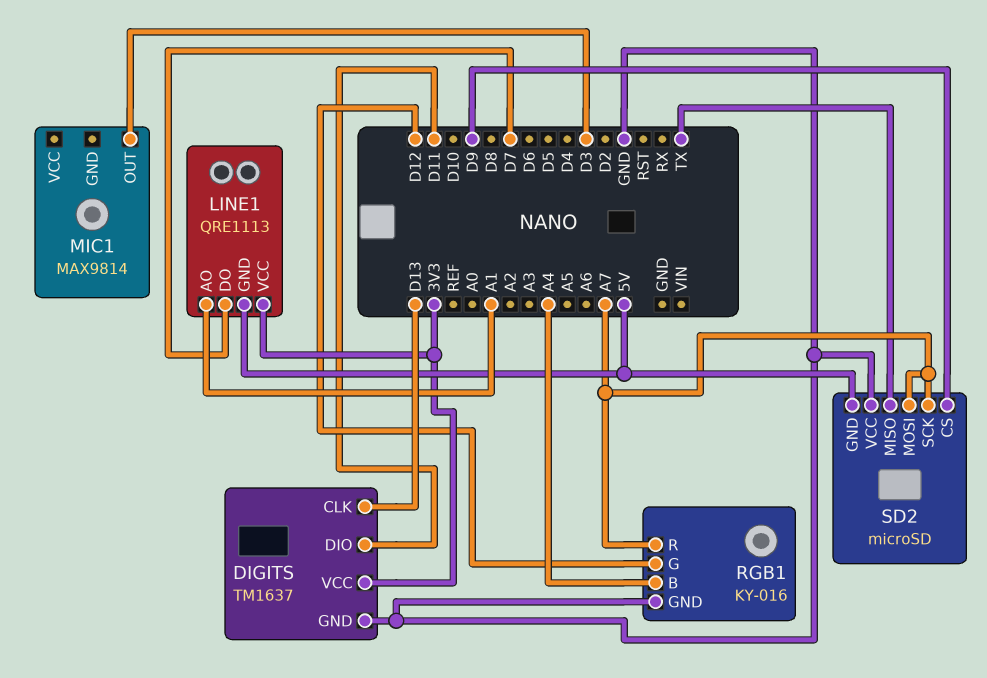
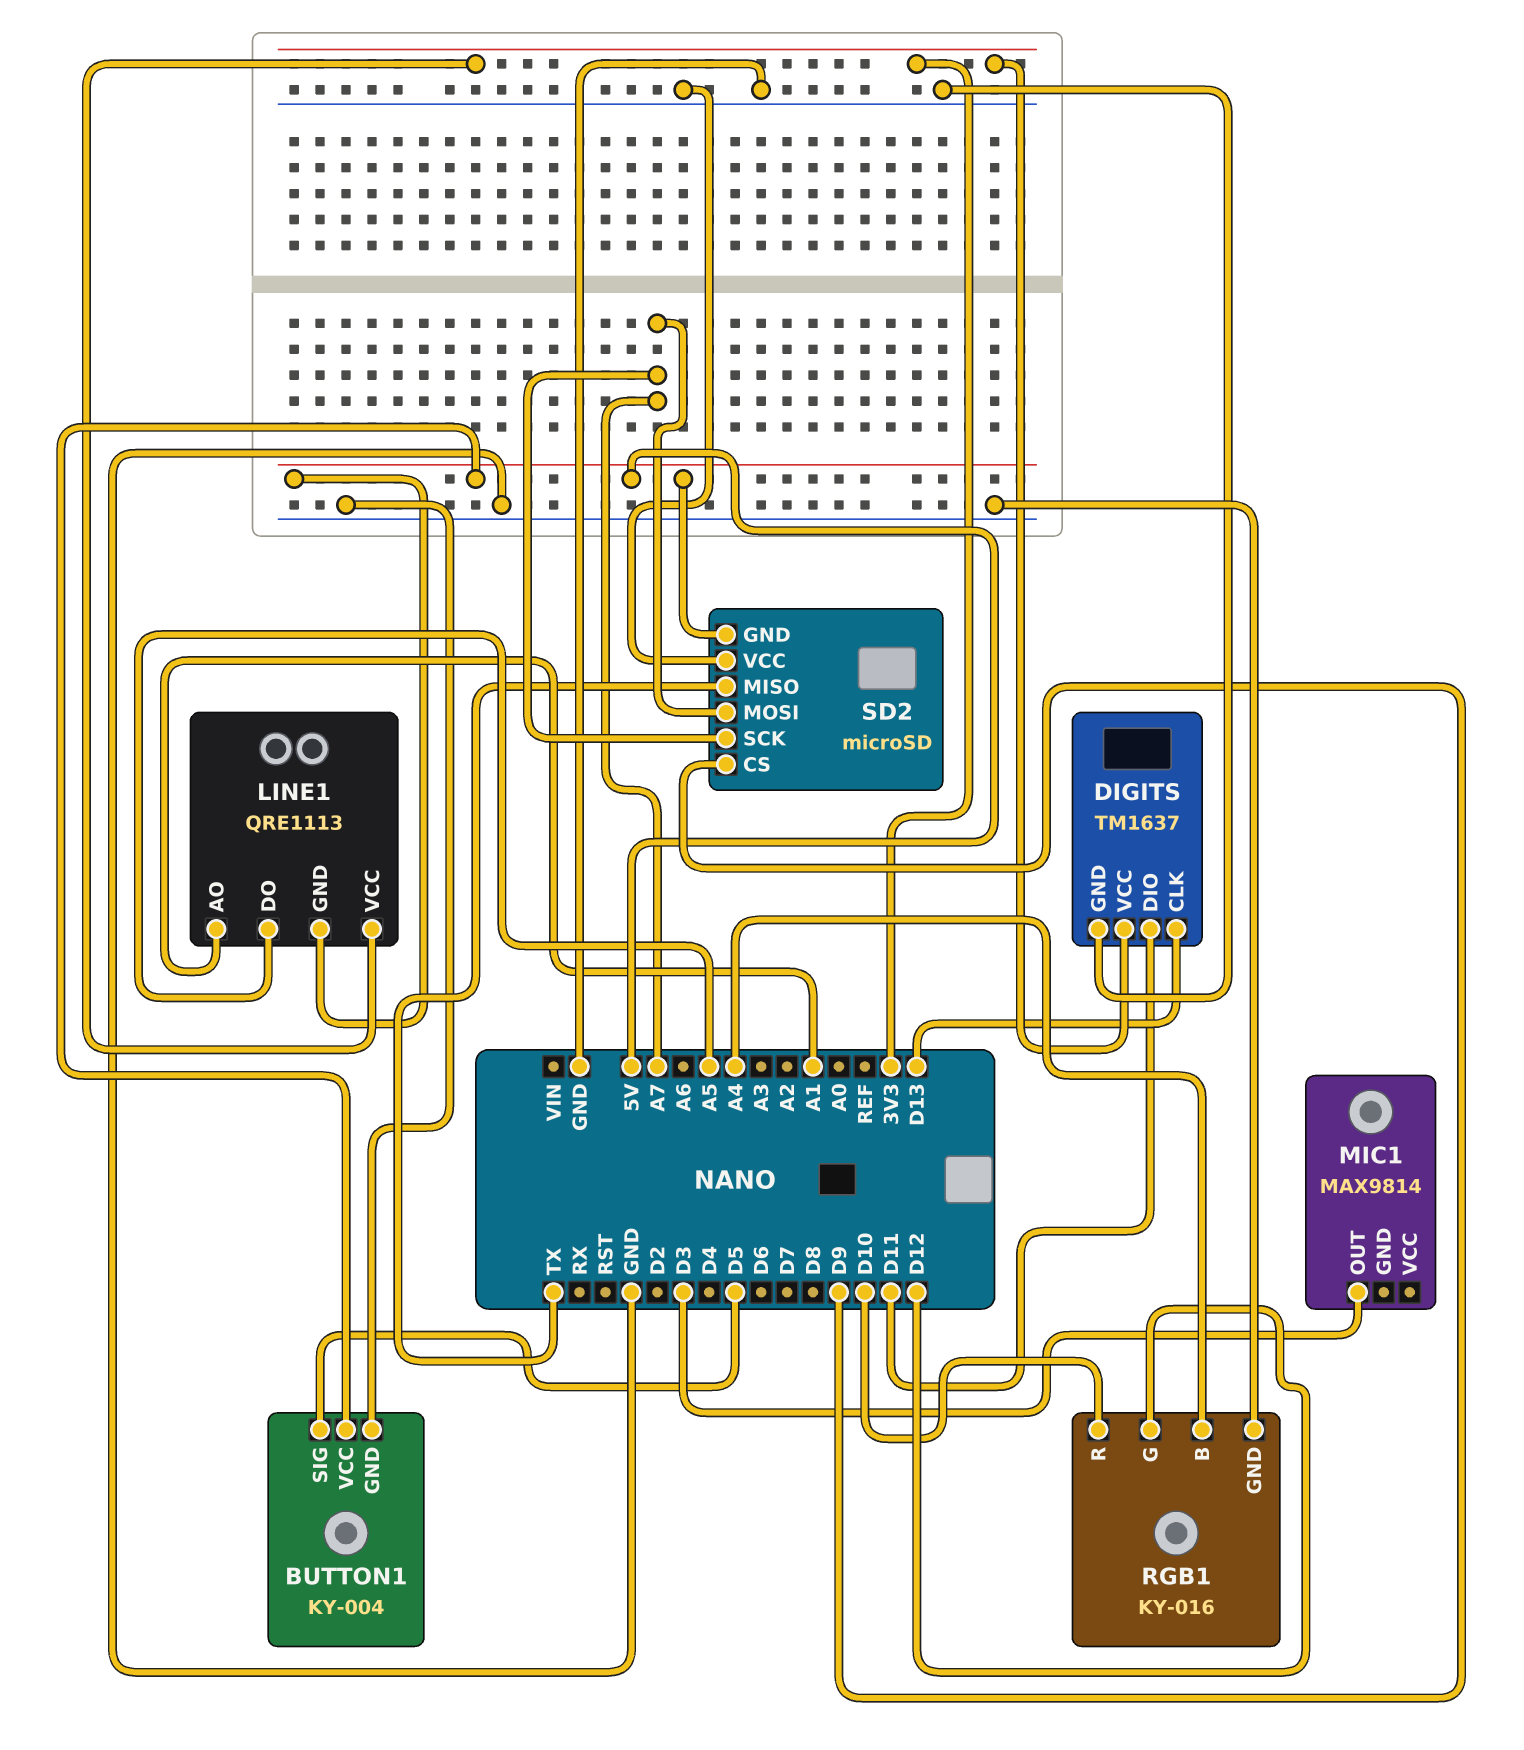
BUTTON1: none -> KY-004
BUTTON1 pin GND: none -> GND
BUTTON1 pin SIG: none -> D5
BUTTON1 pin VCC: none -> 5V
LINE1 pin DO: D7 -> A5
RGB1 pin R: A7 -> D10

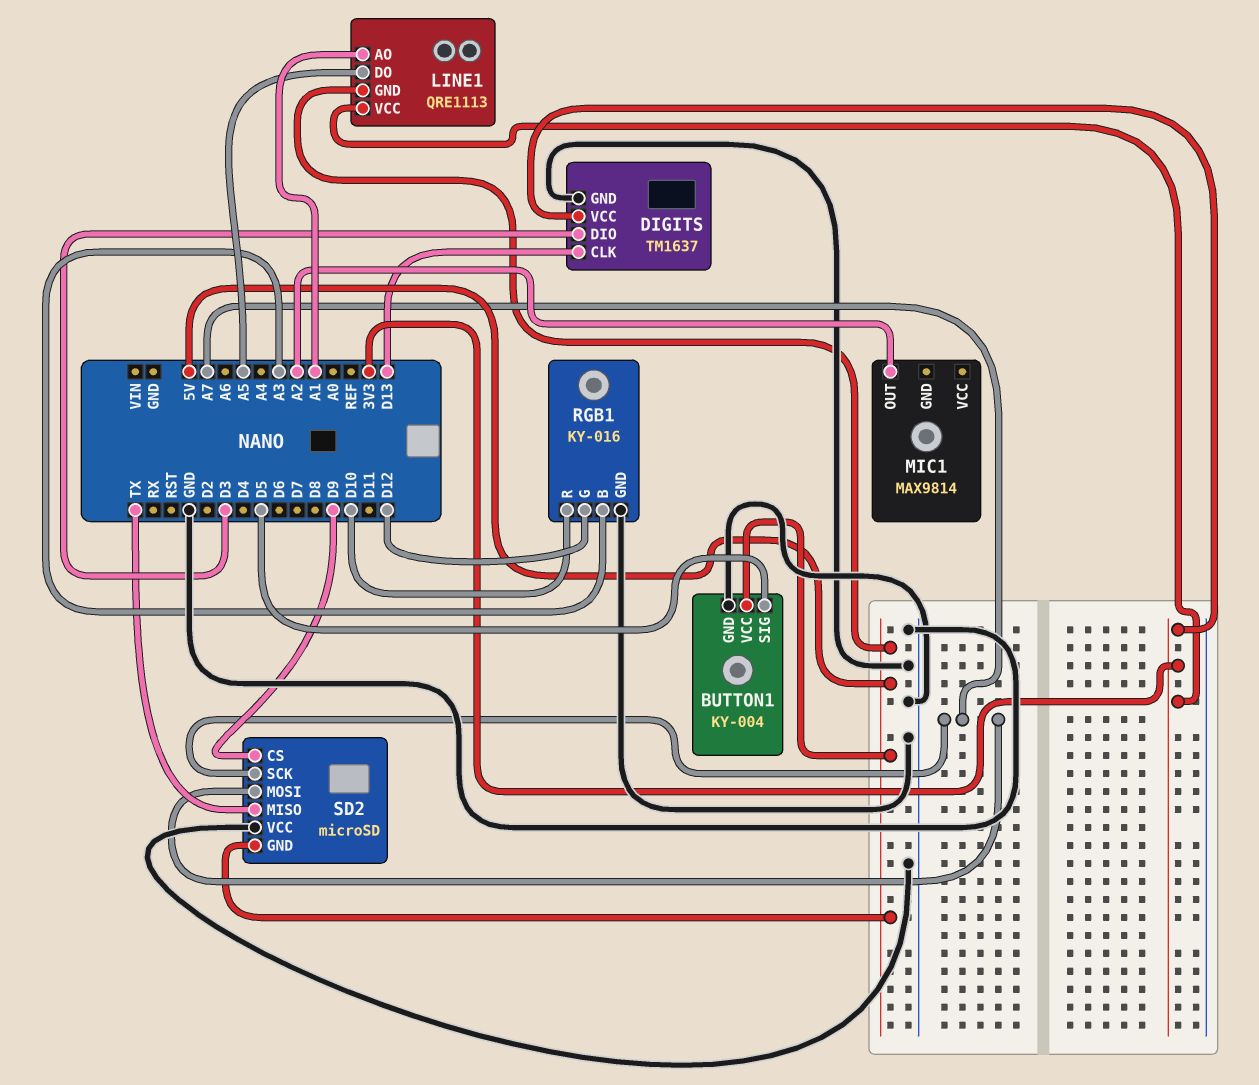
DIGITS pin DIO: D11 -> D3
MIC1 pin OUT: D3 -> A2
RGB1 pin B: A4 -> A3

